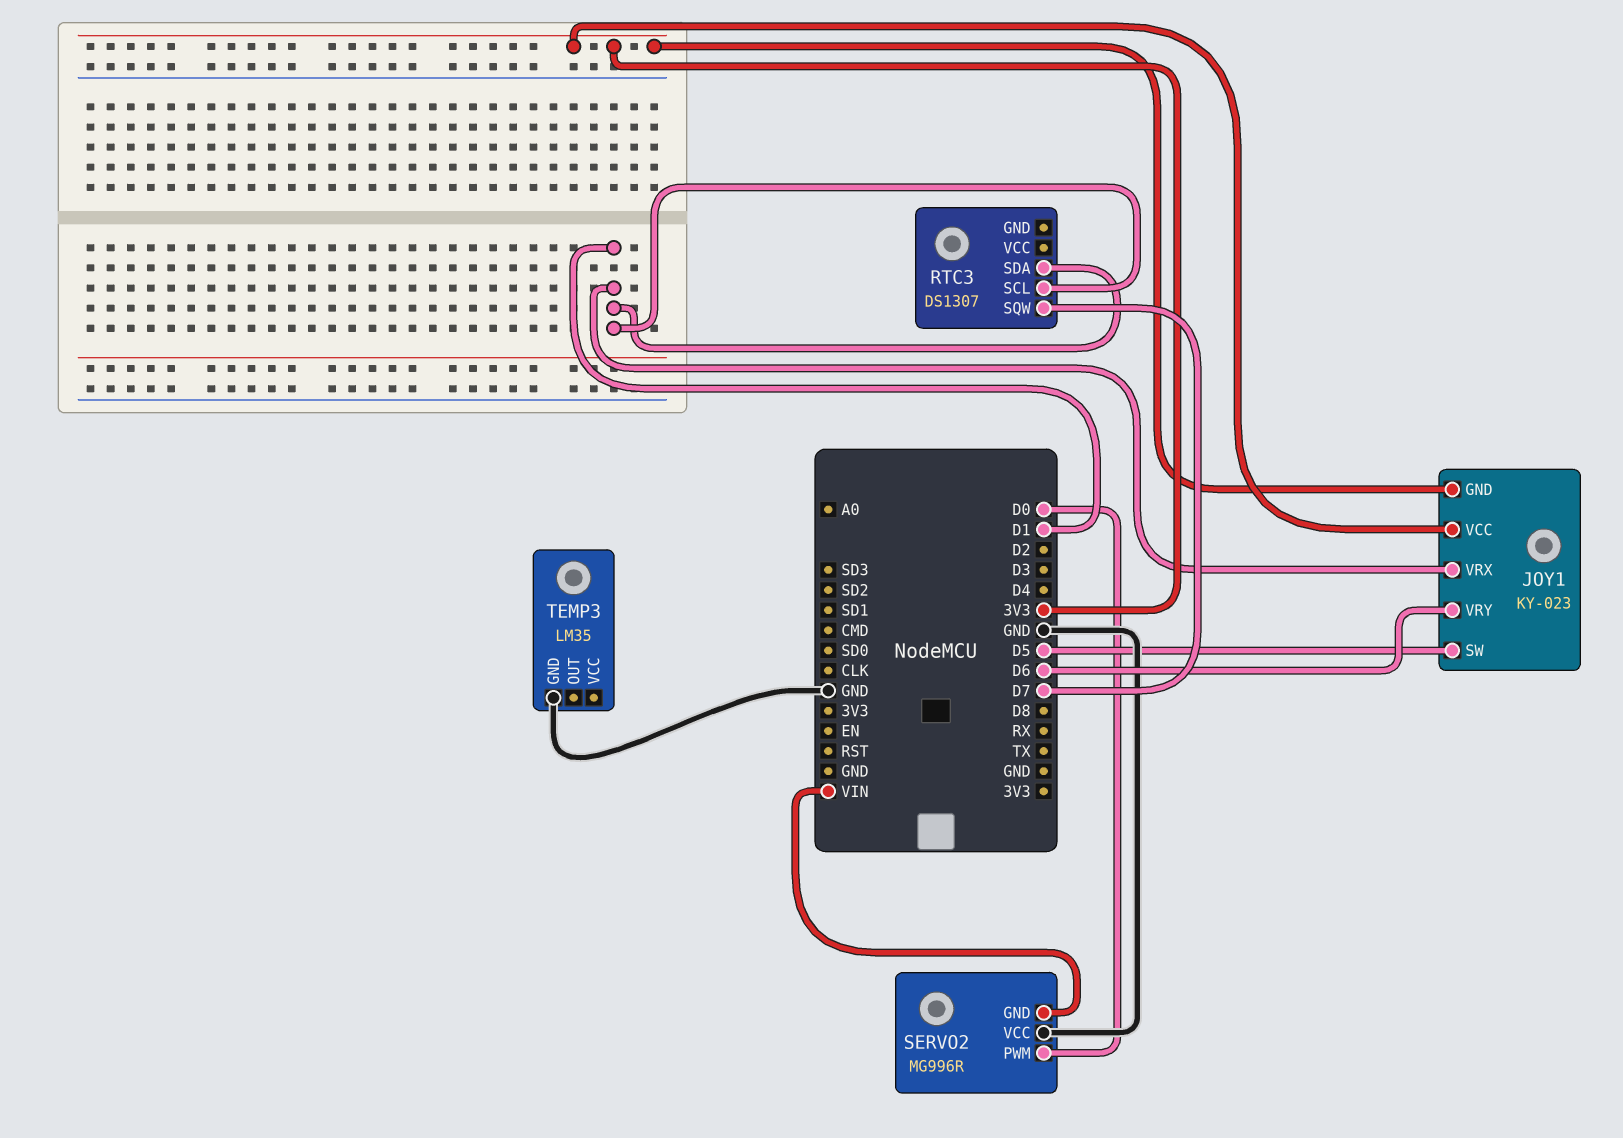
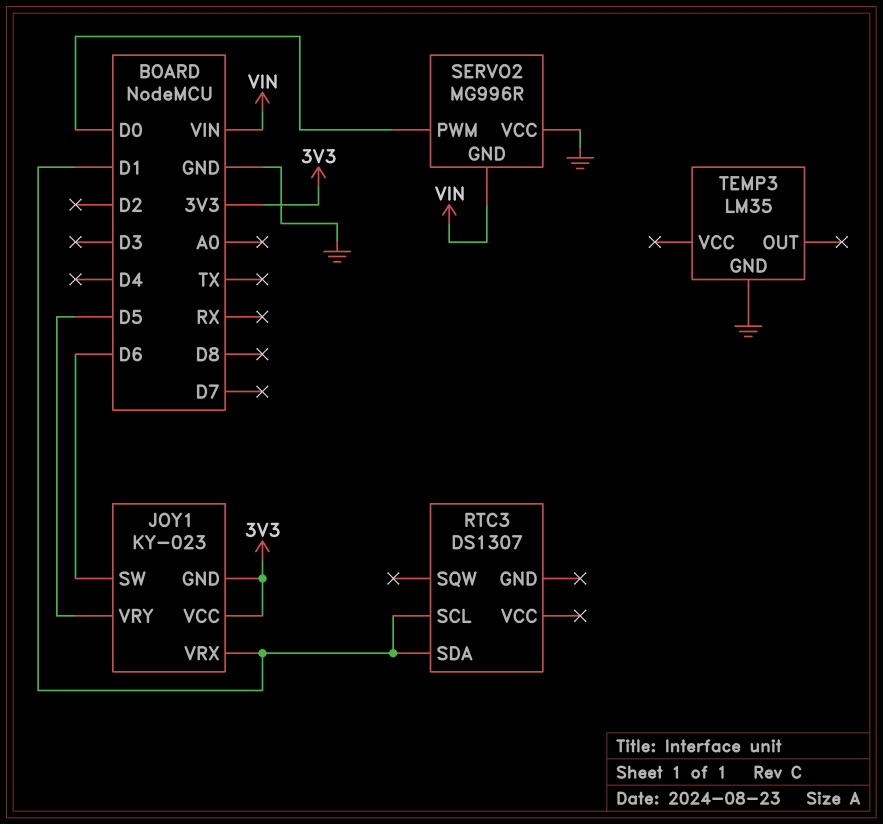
JOY1 pin SW: D5 -> D6
JOY1 pin VRY: D6 -> D5
RTC3 pin SQW: D7 -> none

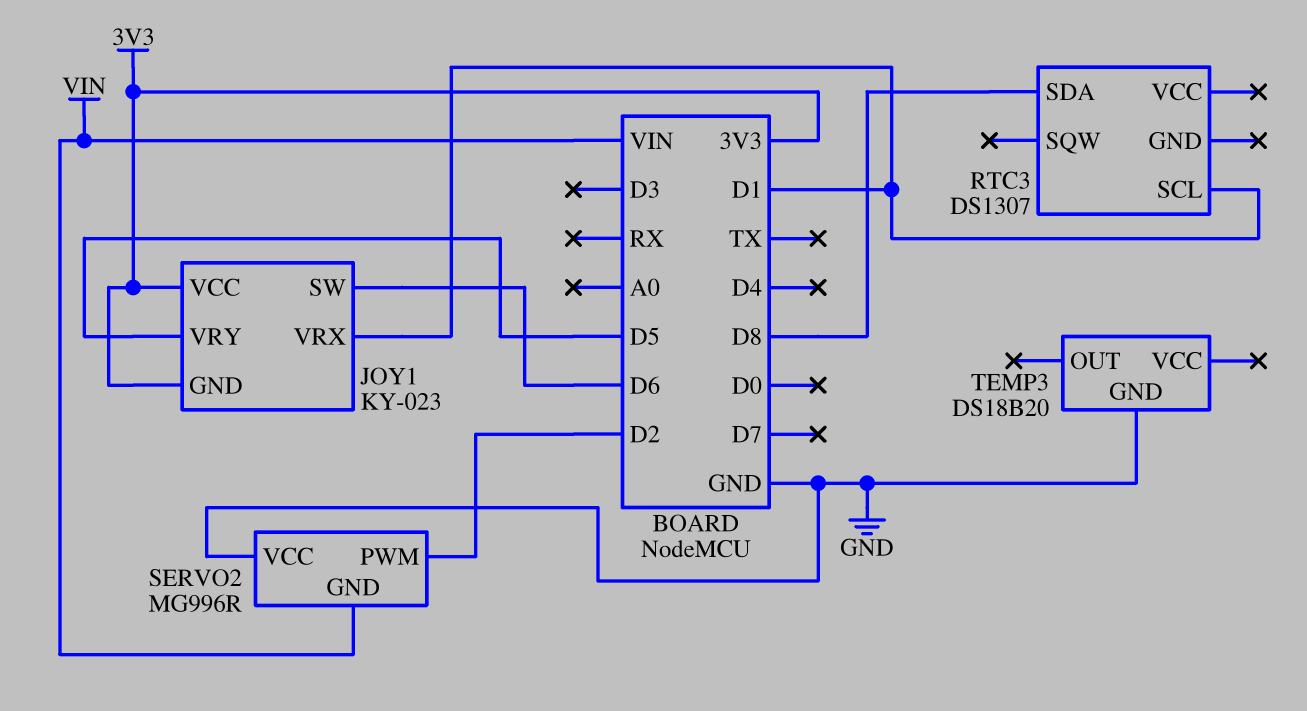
RTC3 pin SDA: D1 -> D8
SERVO2 pin PWM: D0 -> D2
TEMP3: LM35 -> DS18B20

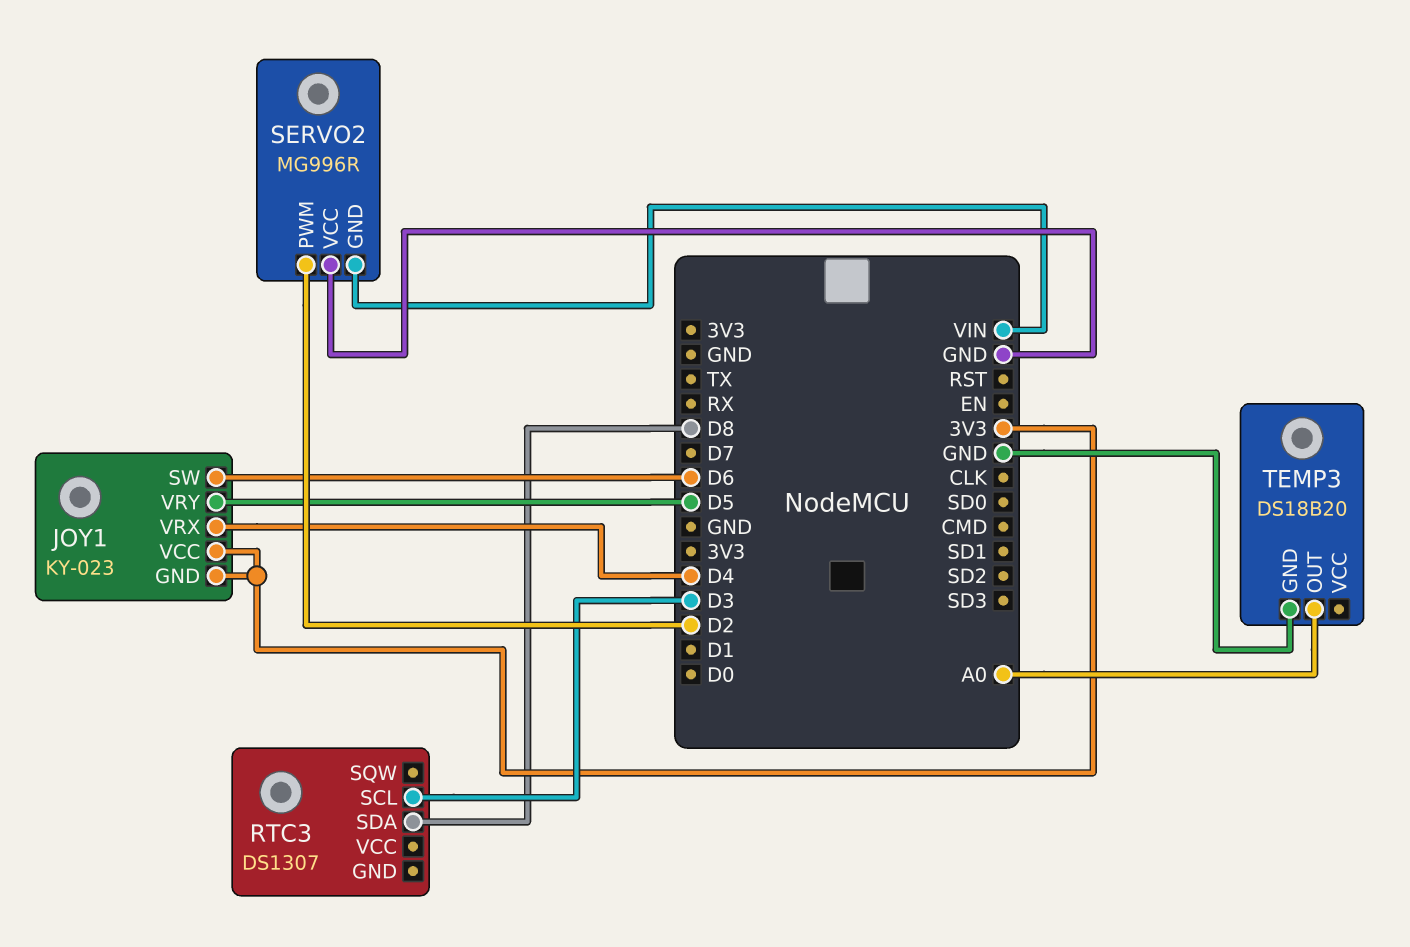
JOY1 pin VRX: D1 -> D4
RTC3 pin SCL: D1 -> D3
TEMP3 pin OUT: none -> A0

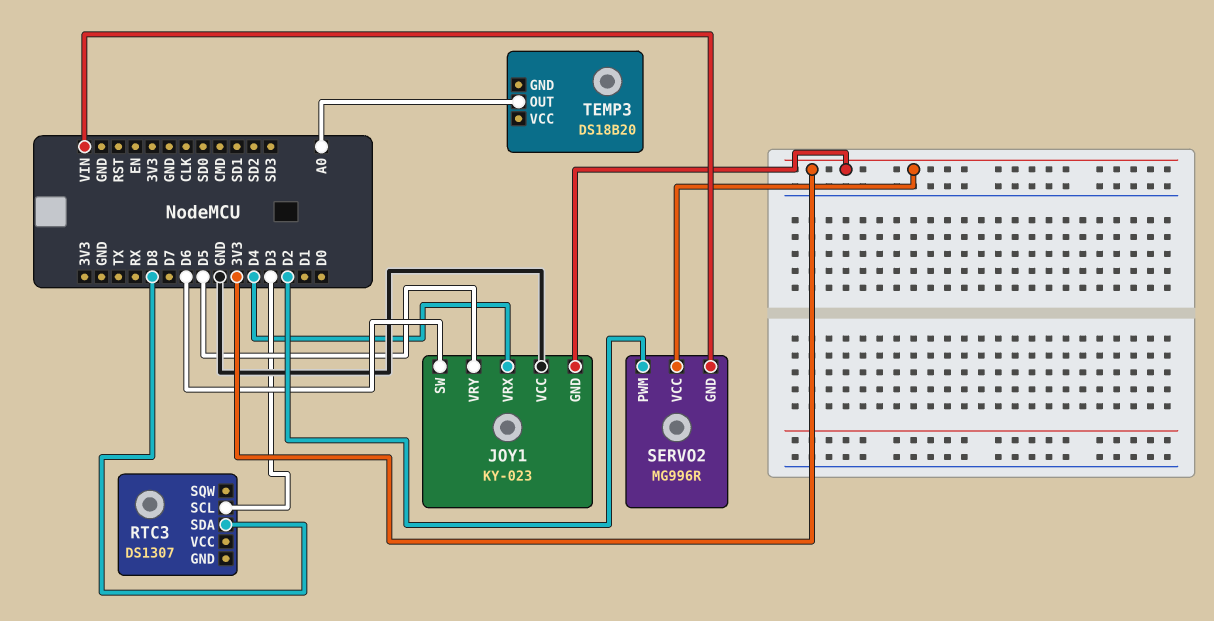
JOY1 pin VCC: 3V3 -> GND
SERVO2 pin VCC: GND -> 3V3
TEMP3 pin GND: GND -> none

